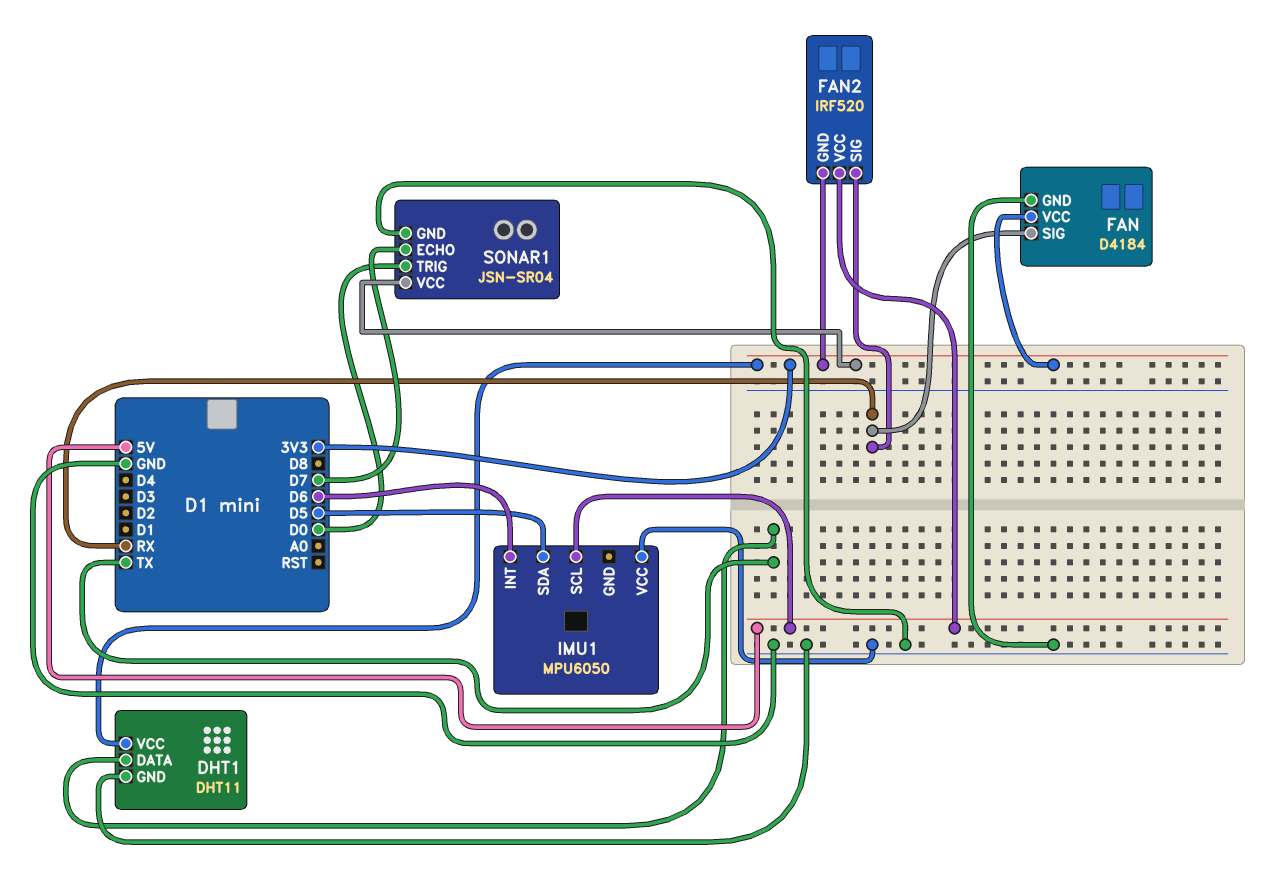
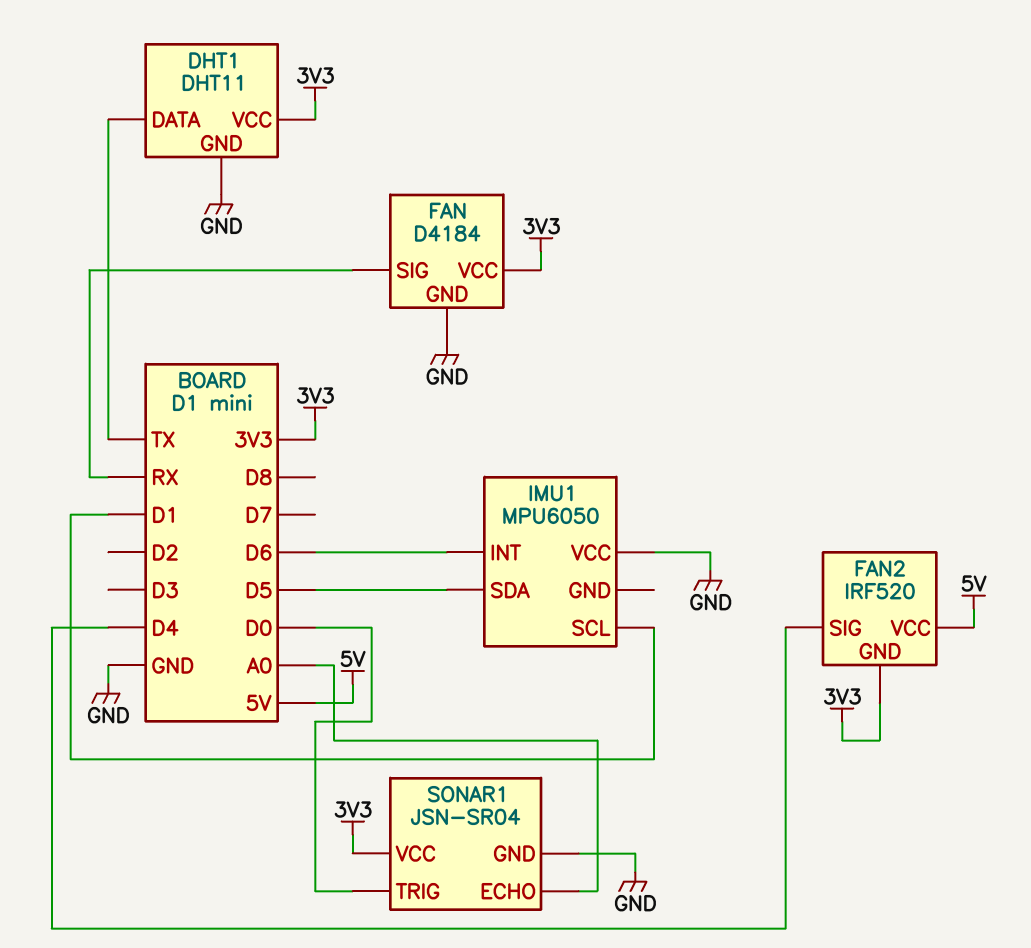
FAN2 pin SIG: RX -> D4
IMU1 pin SCL: 5V -> D1
SONAR1 pin ECHO: D7 -> A0

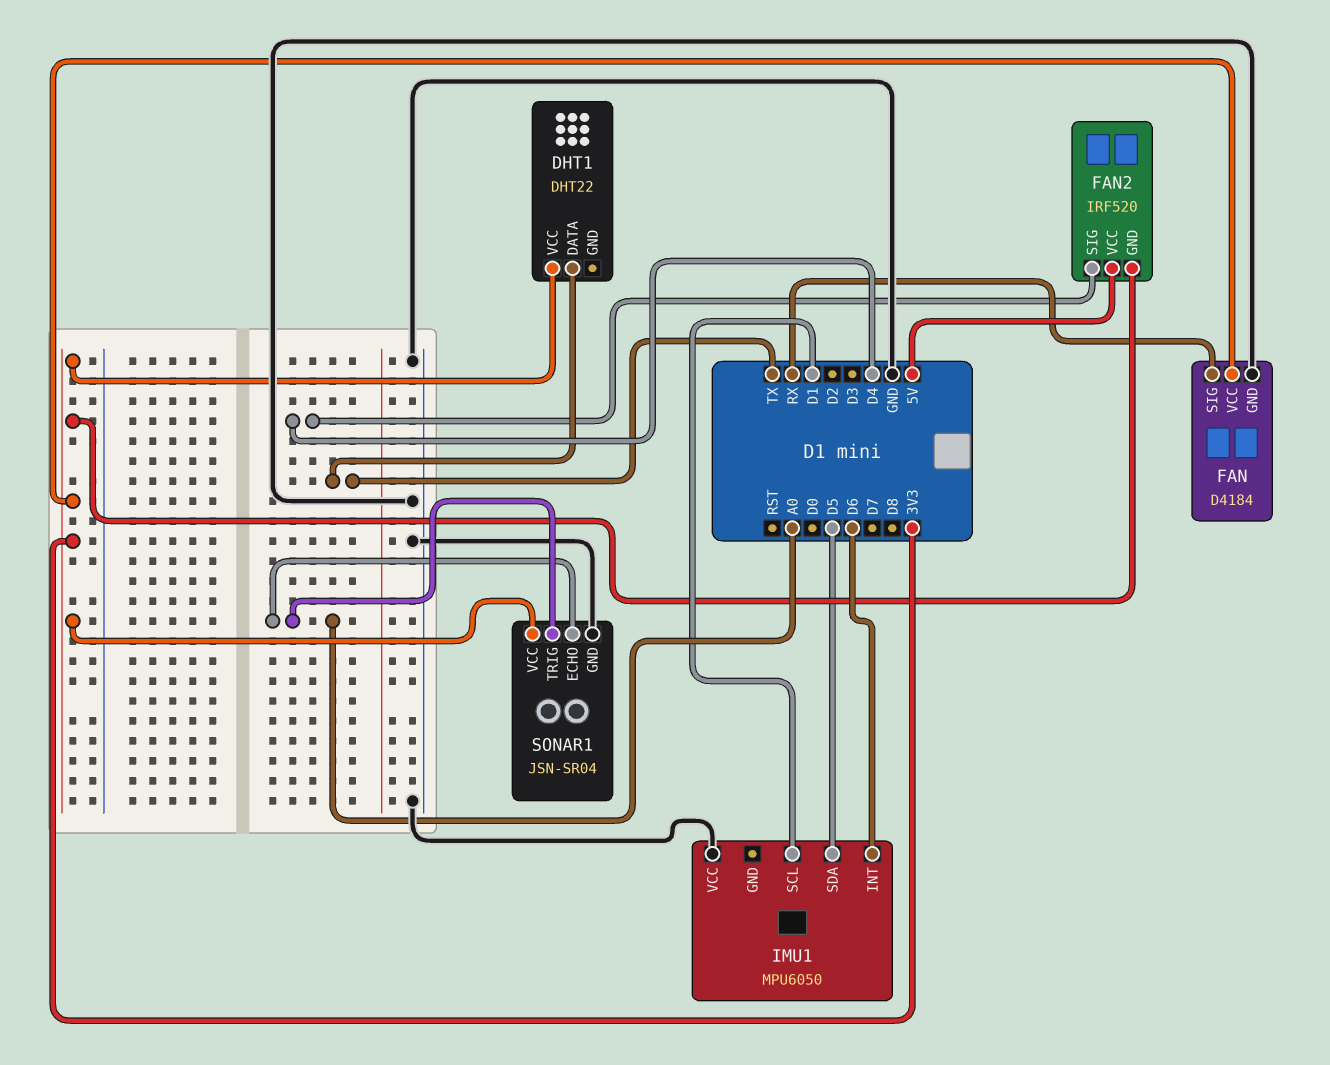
DHT1: DHT11 -> DHT22
DHT1 pin GND: GND -> none
SONAR1 pin TRIG: D0 -> A0

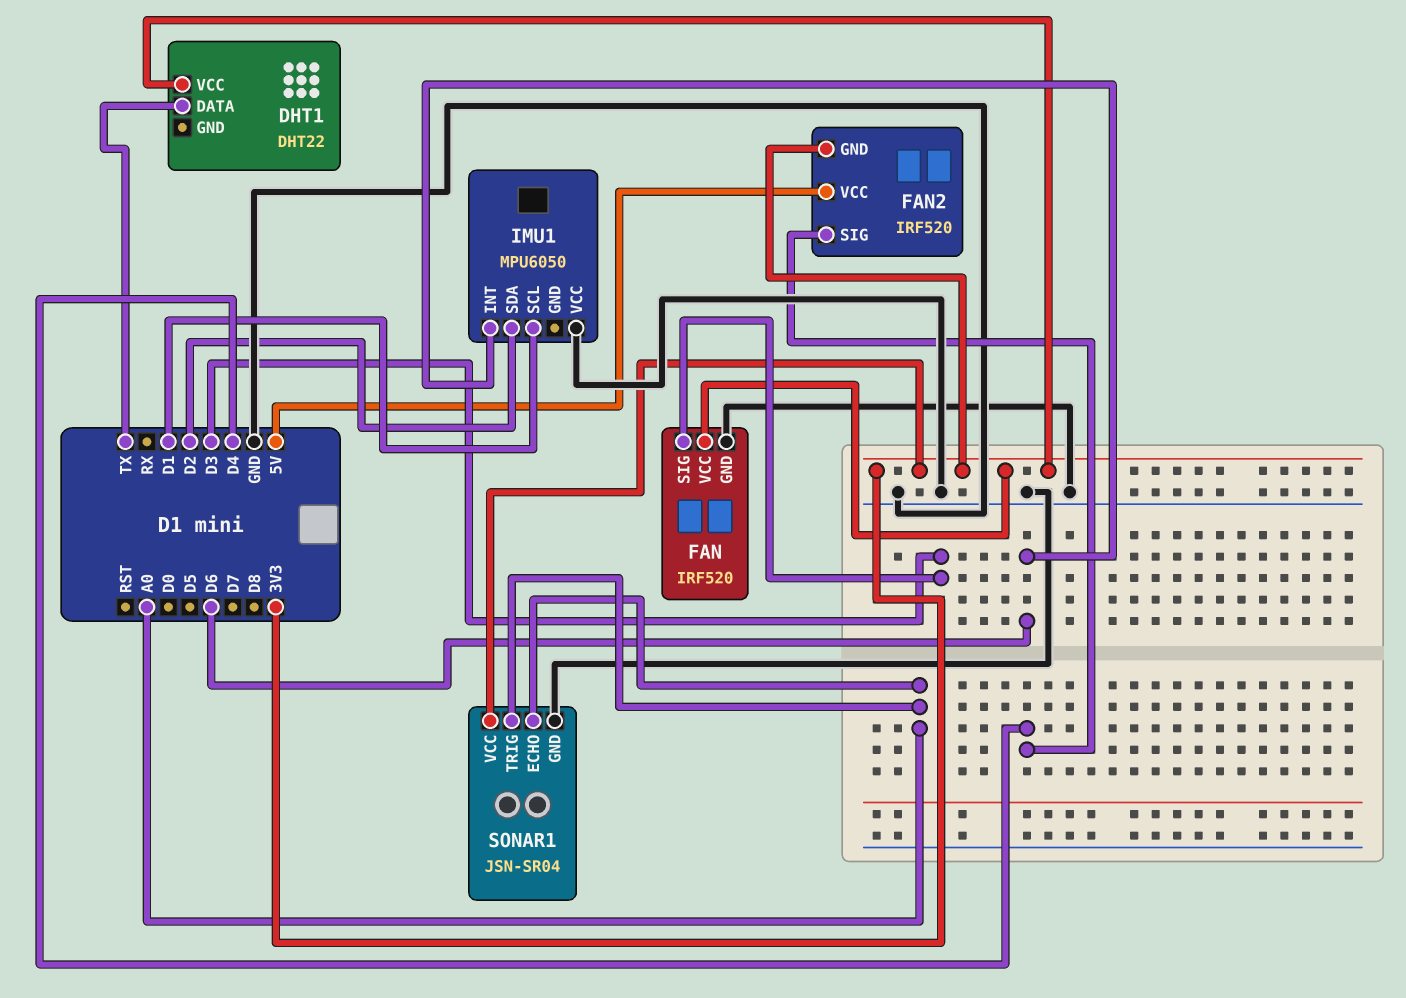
FAN: D4184 -> IRF520
FAN pin SIG: RX -> D3
IMU1 pin SDA: D5 -> D2

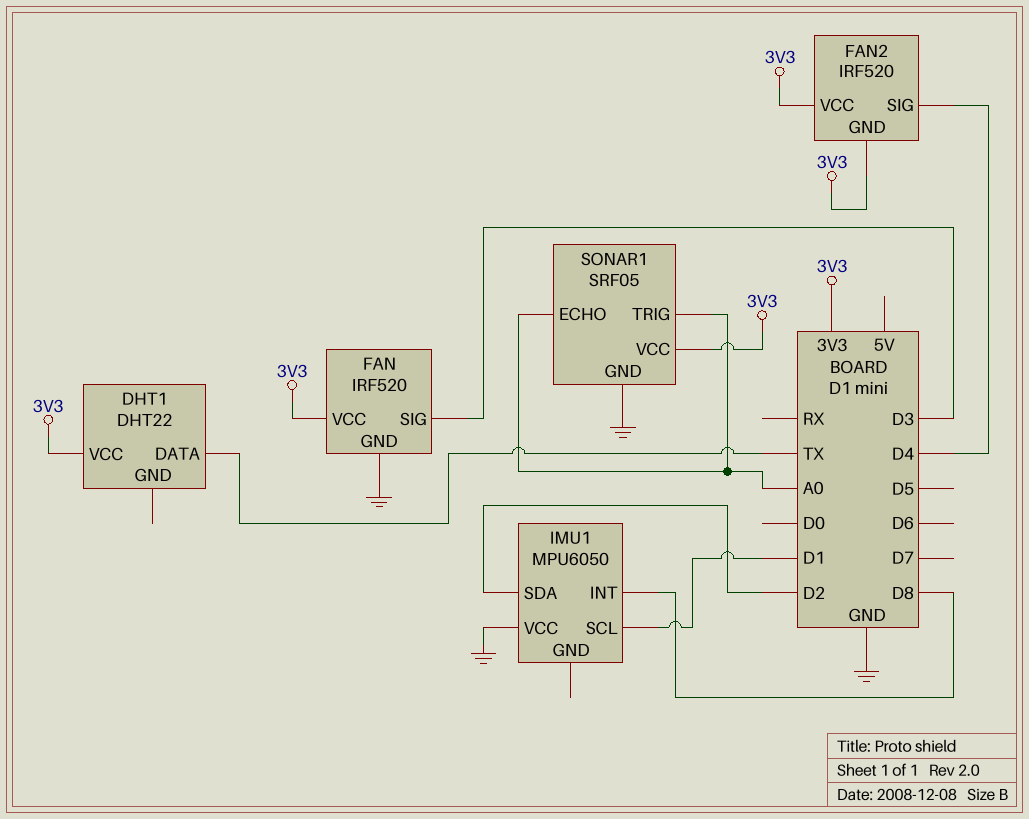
FAN2 pin VCC: 5V -> 3V3
IMU1 pin INT: D6 -> D8
SONAR1: JSN-SR04 -> SRF05

